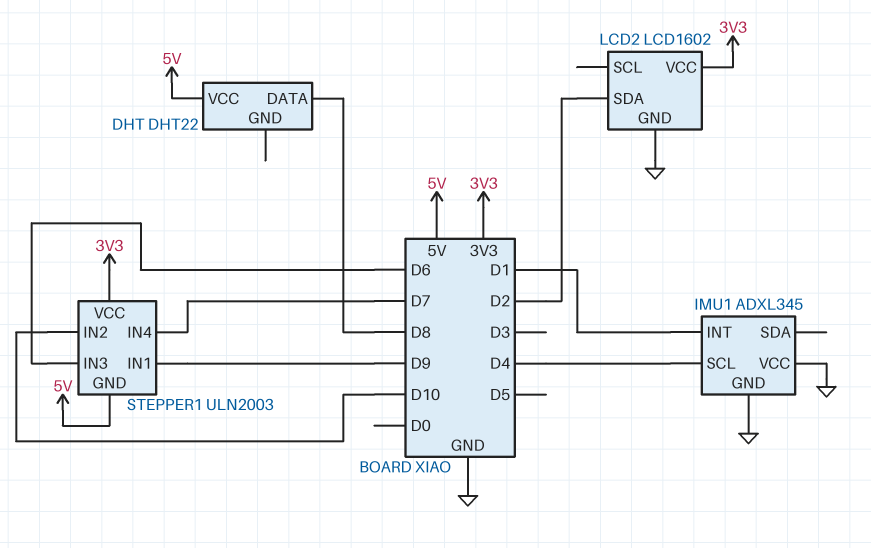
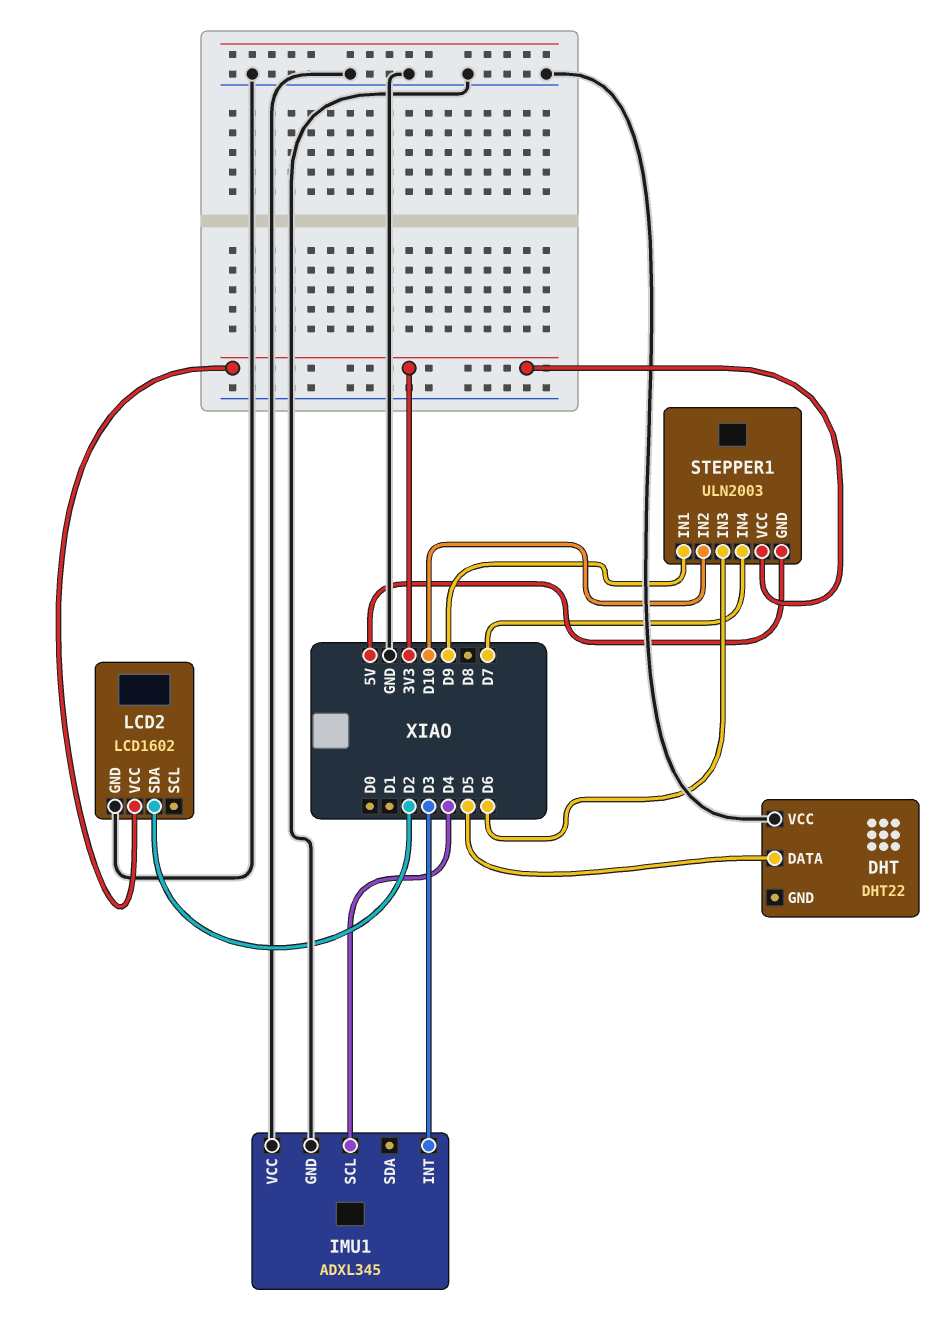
DHT pin DATA: D8 -> D5
DHT pin VCC: 5V -> GND
IMU1 pin INT: D1 -> D3

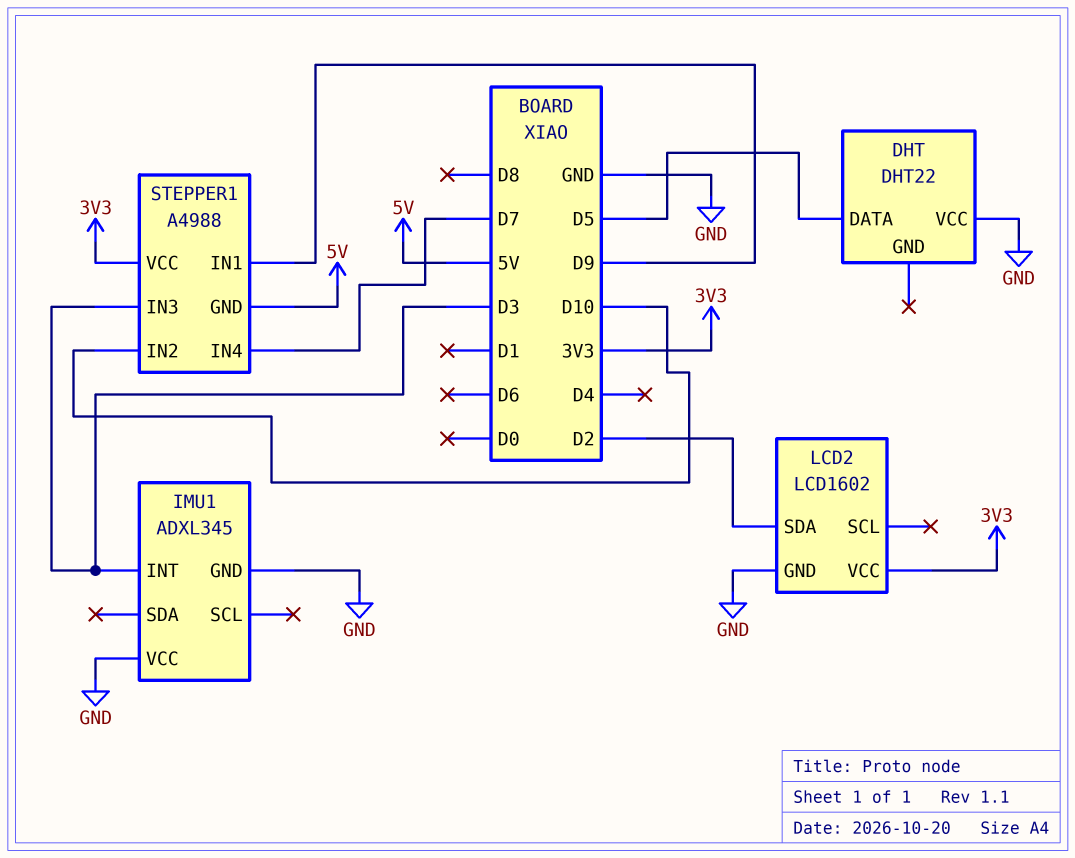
IMU1 pin SCL: D4 -> none
STEPPER1: ULN2003 -> A4988
STEPPER1 pin IN3: D6 -> D3

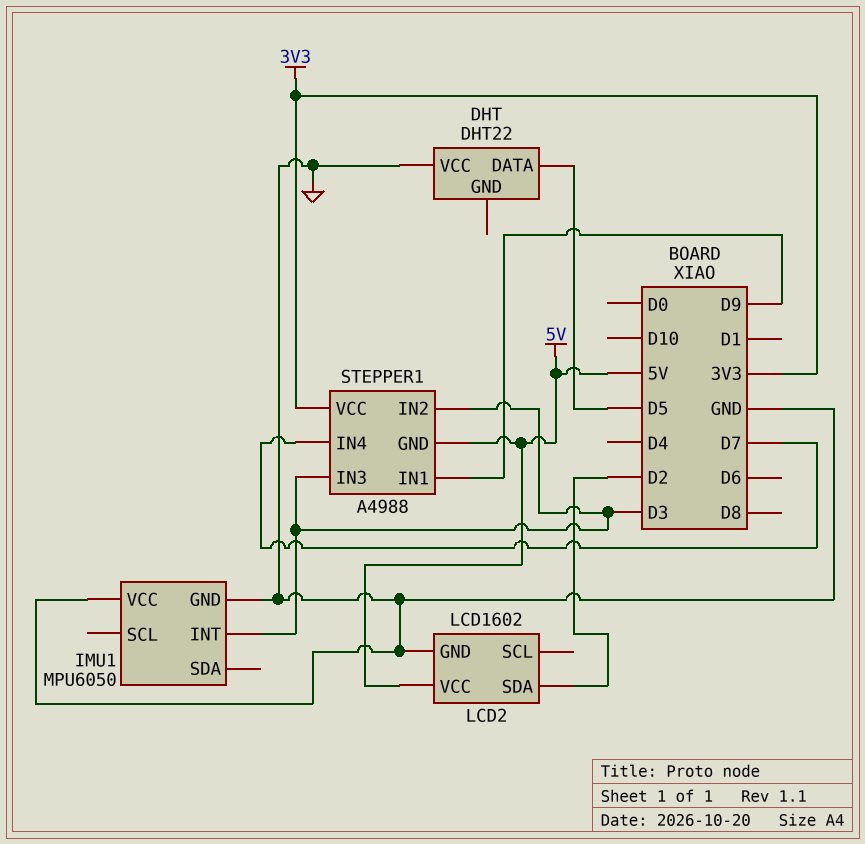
IMU1: ADXL345 -> MPU6050
LCD2 pin VCC: 3V3 -> 5V
STEPPER1 pin IN2: D10 -> D3

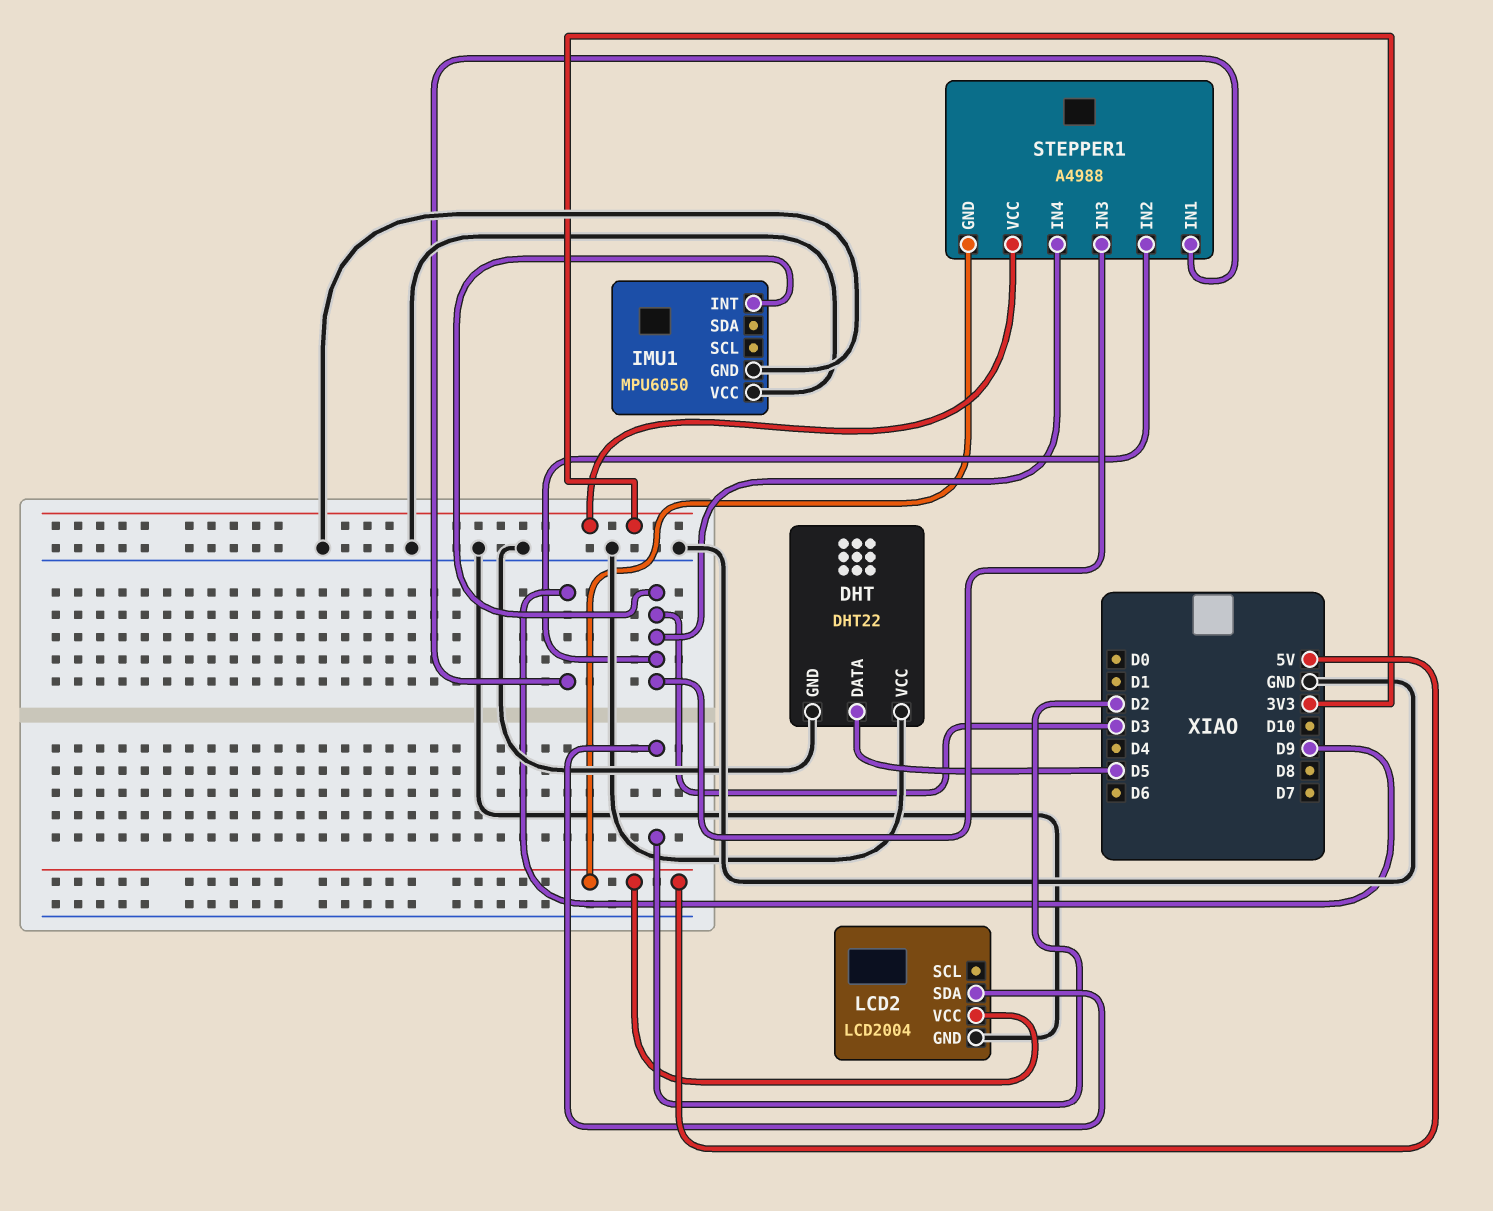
DHT pin GND: none -> GND
LCD2: LCD1602 -> LCD2004
STEPPER1 pin IN4: D7 -> D3

